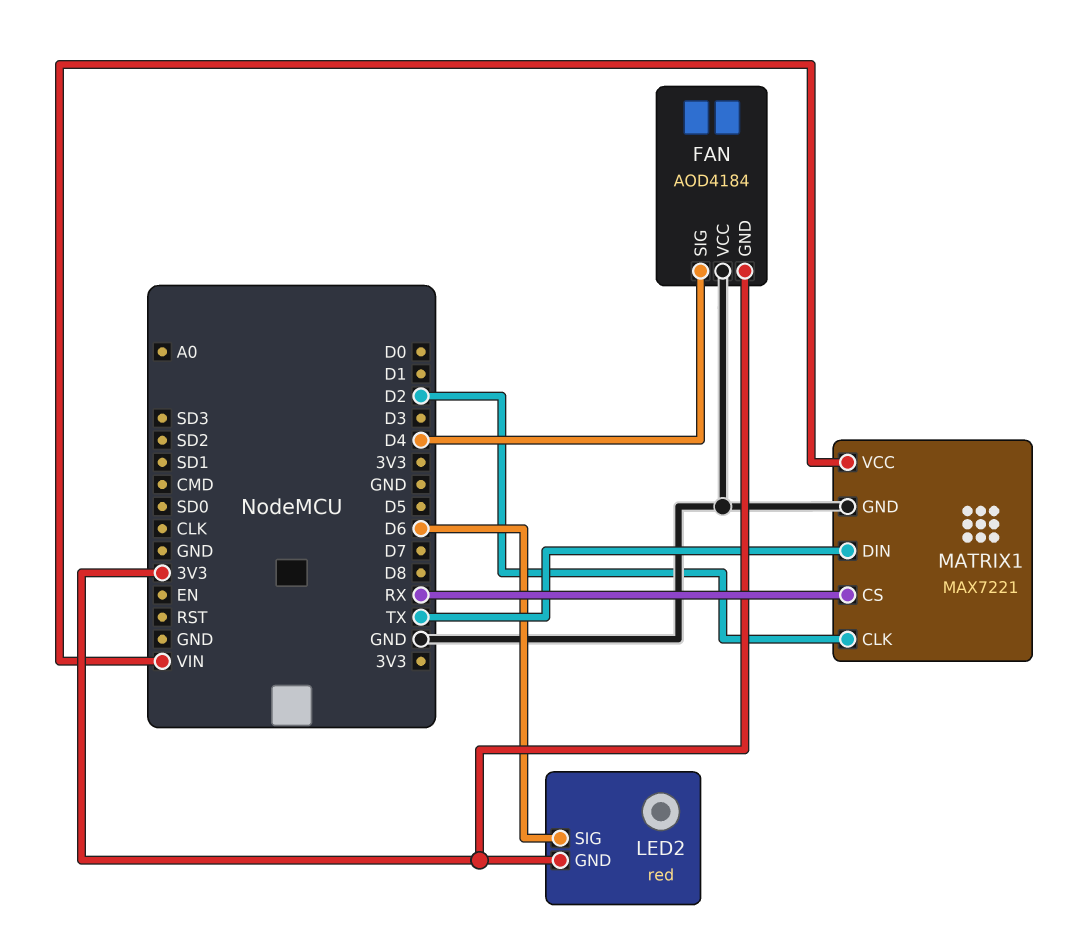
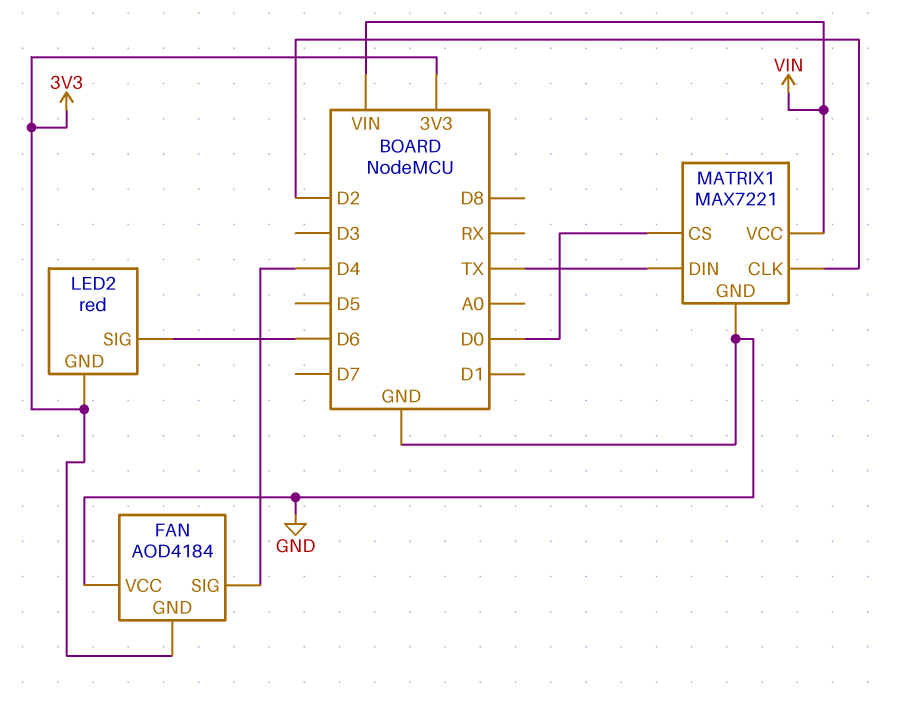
MATRIX1 pin CS: RX -> D0

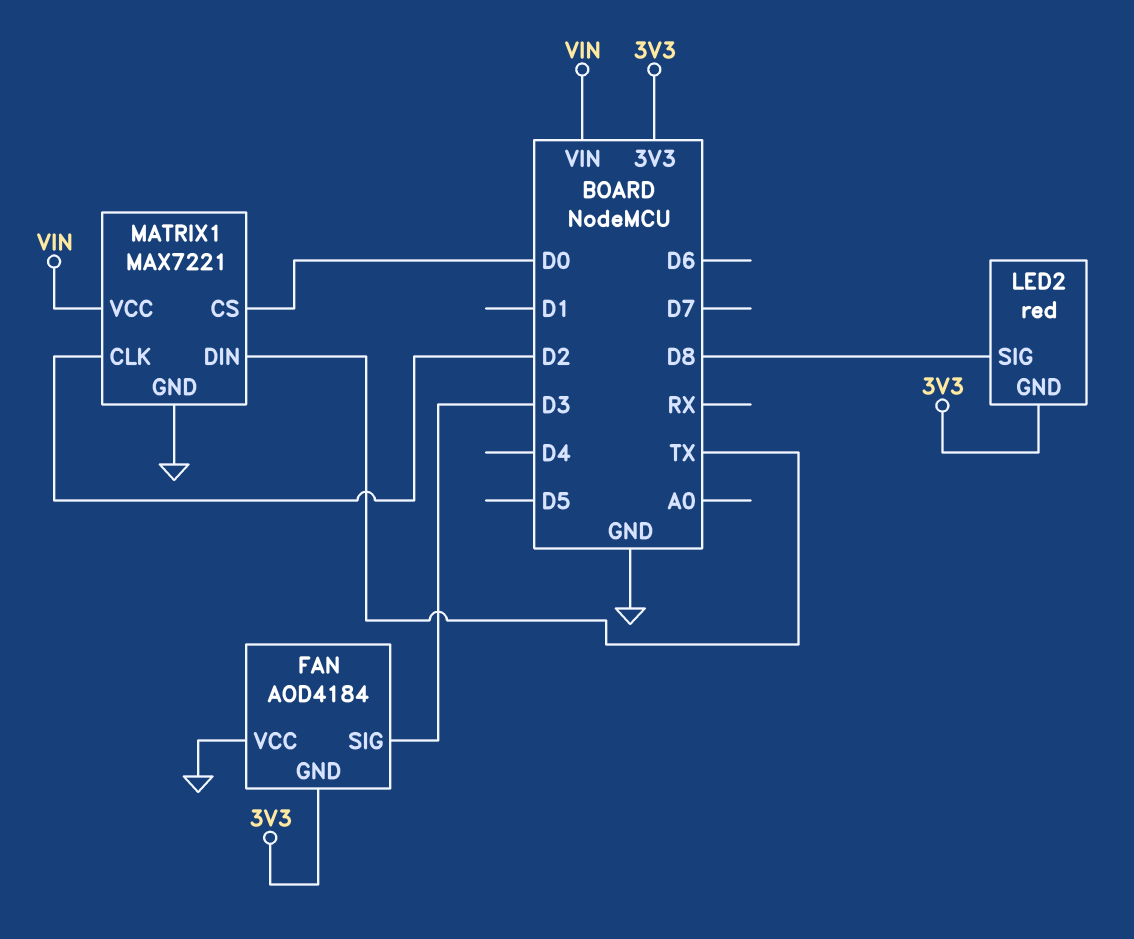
FAN pin SIG: D4 -> D3
LED2 pin SIG: D6 -> D8

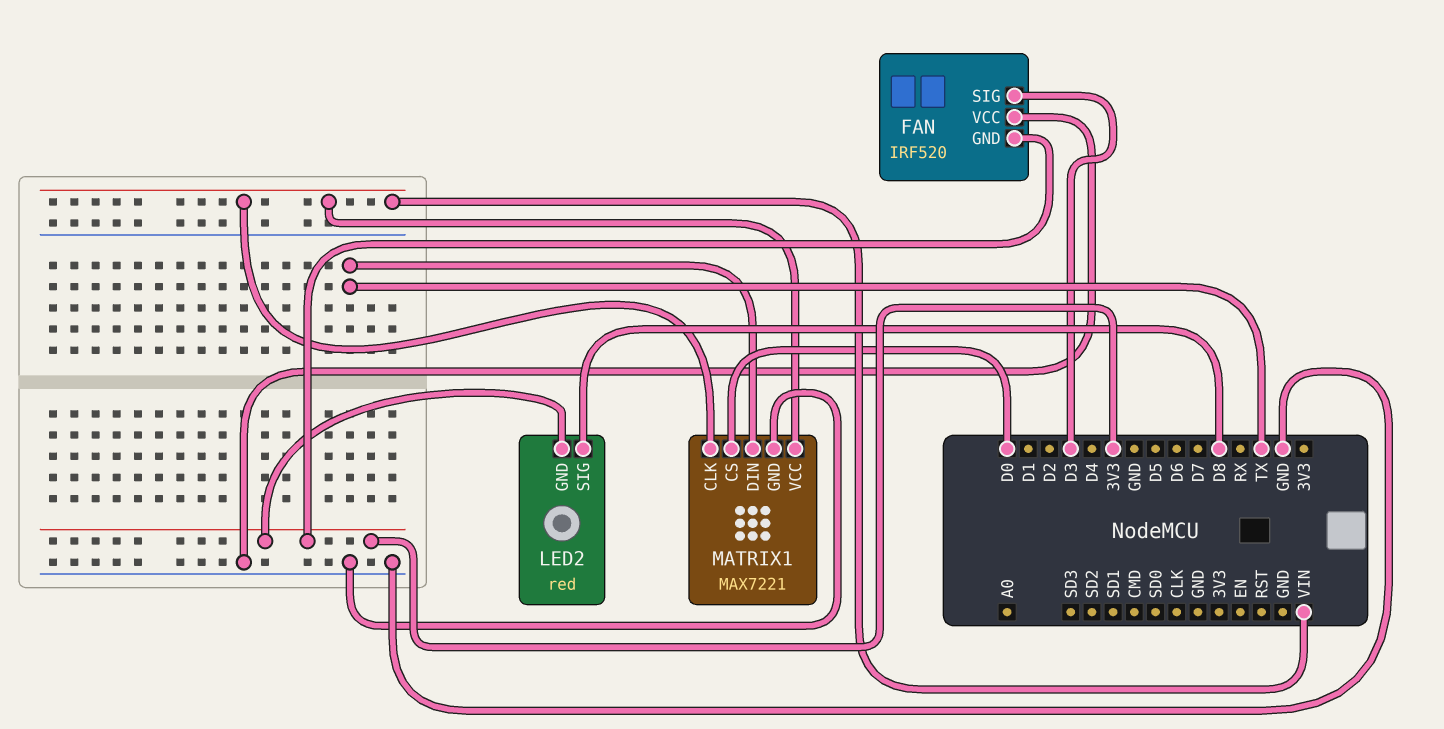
FAN: AOD4184 -> IRF520
MATRIX1 pin CLK: D2 -> VIN

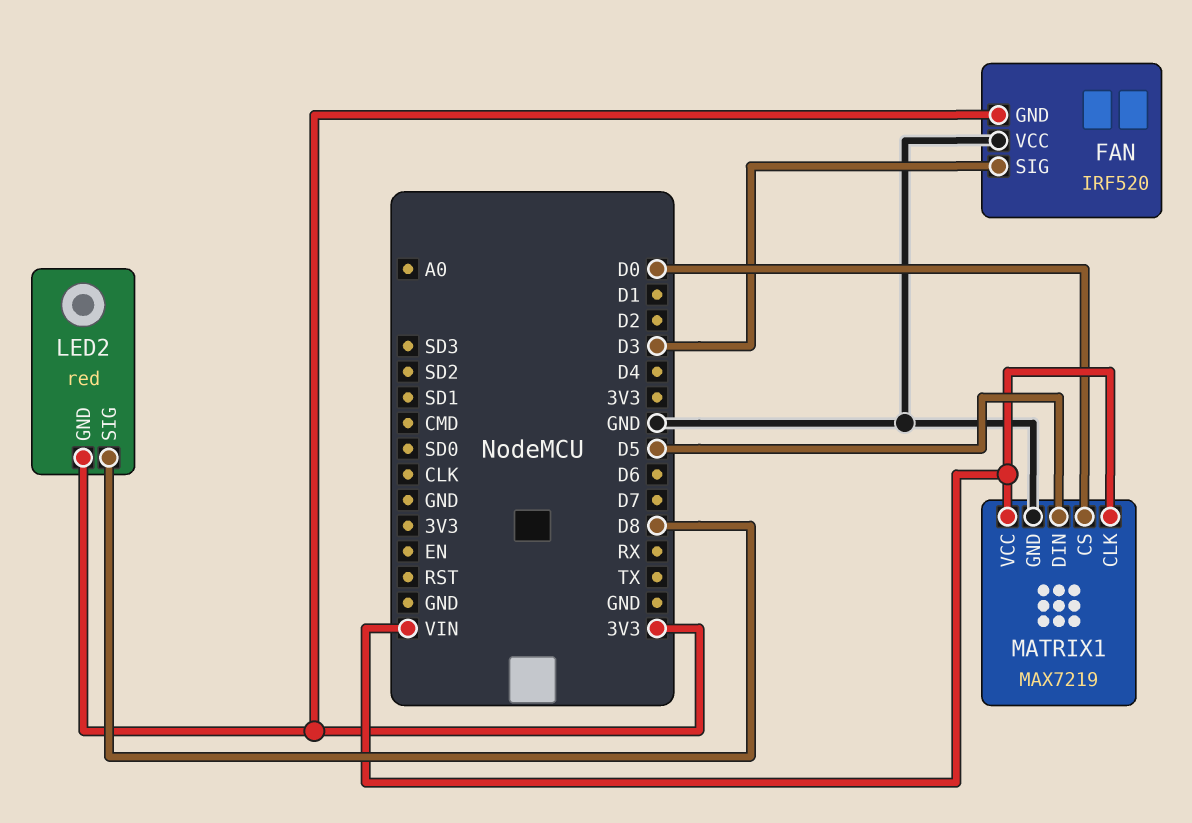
MATRIX1: MAX7221 -> MAX7219
MATRIX1 pin DIN: TX -> D5

